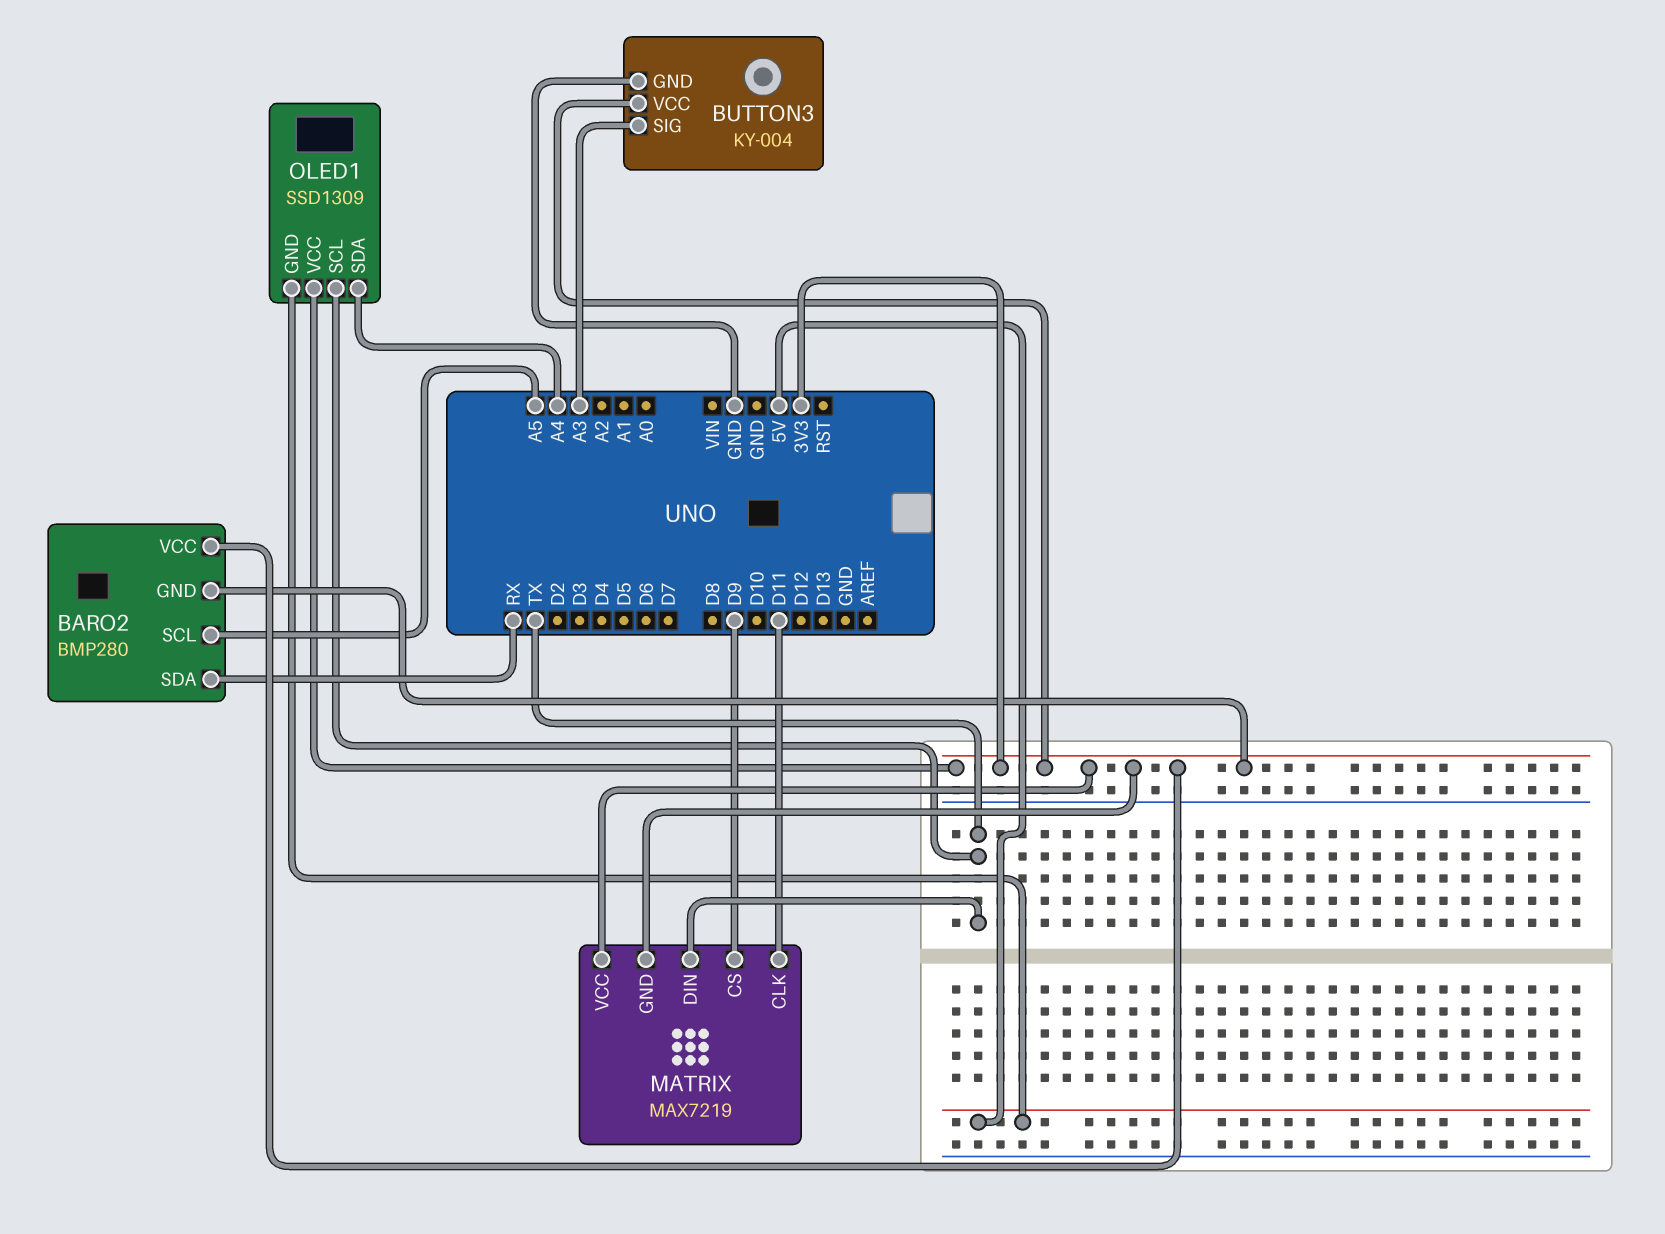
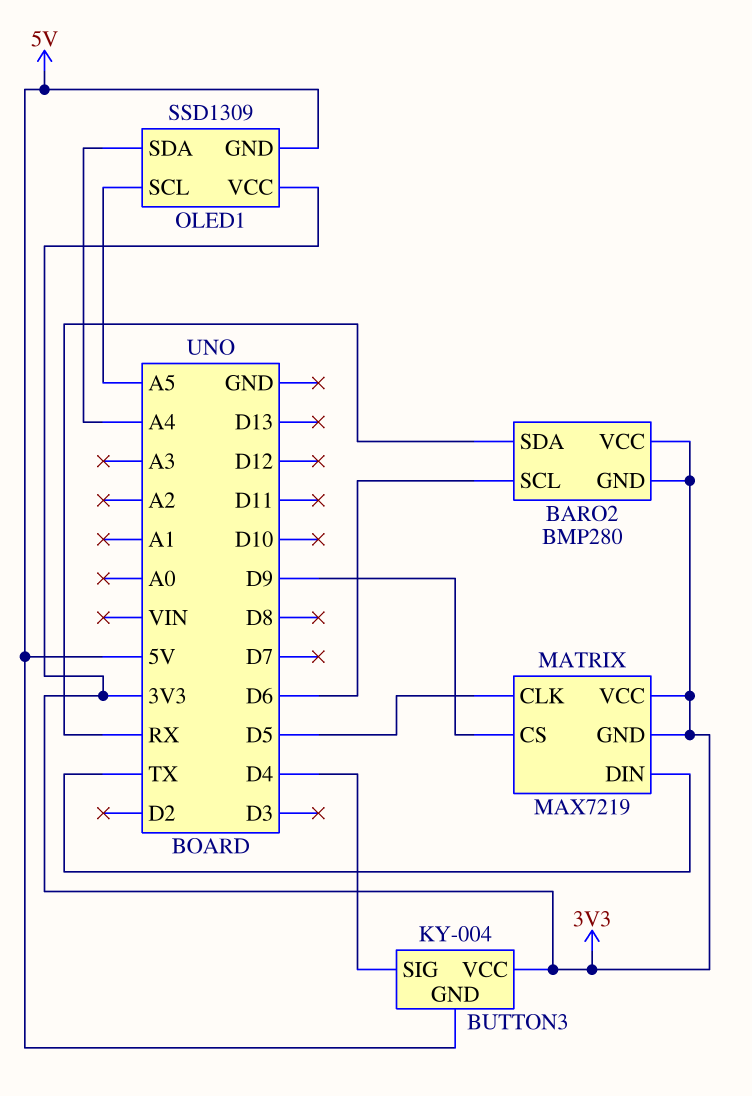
BARO2 pin SCL: A5 -> D6
BUTTON3 pin GND: GND -> 5V
BUTTON3 pin SIG: A3 -> D4
MATRIX pin CLK: D11 -> D5
OLED1 pin SCL: TX -> A5

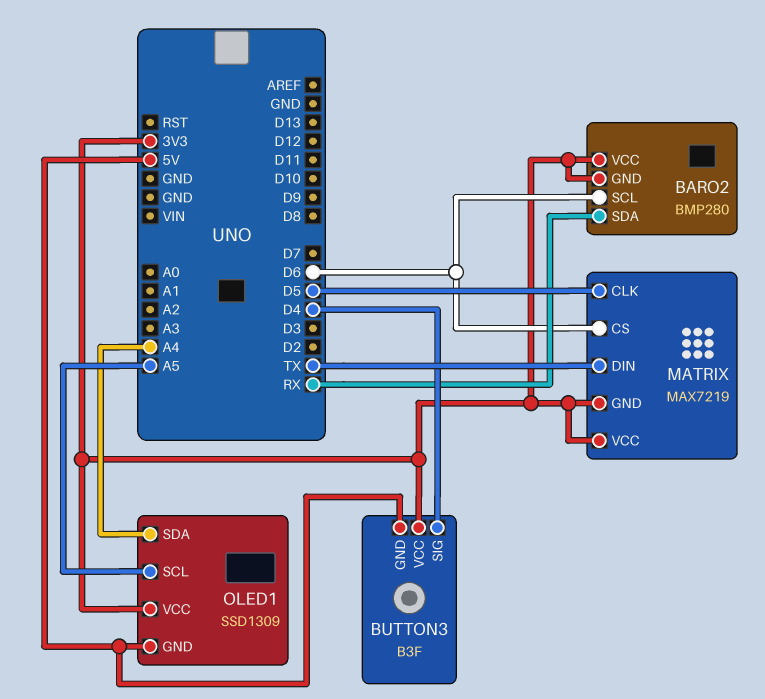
BUTTON3: KY-004 -> B3F
MATRIX pin CS: D9 -> D6

